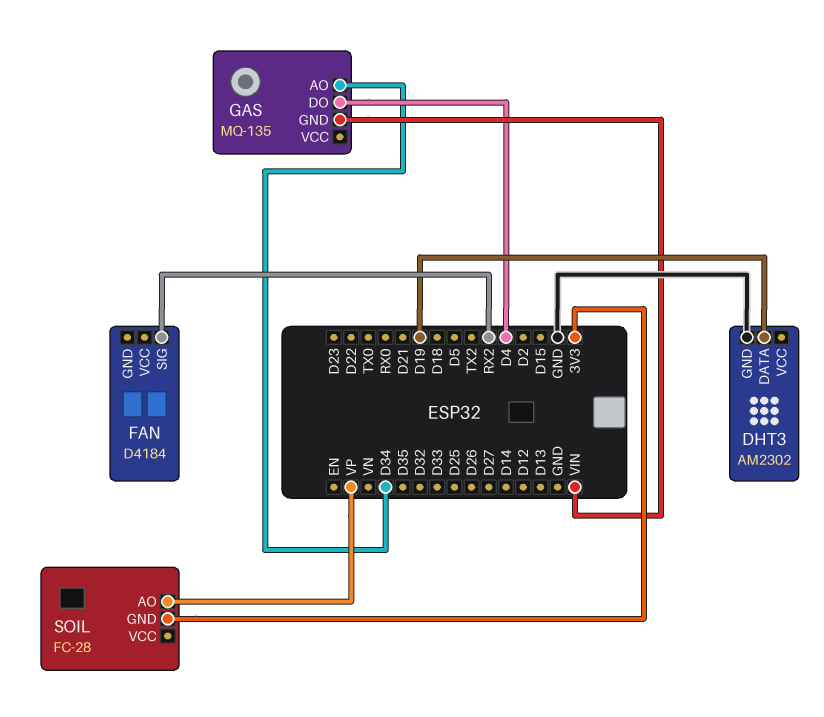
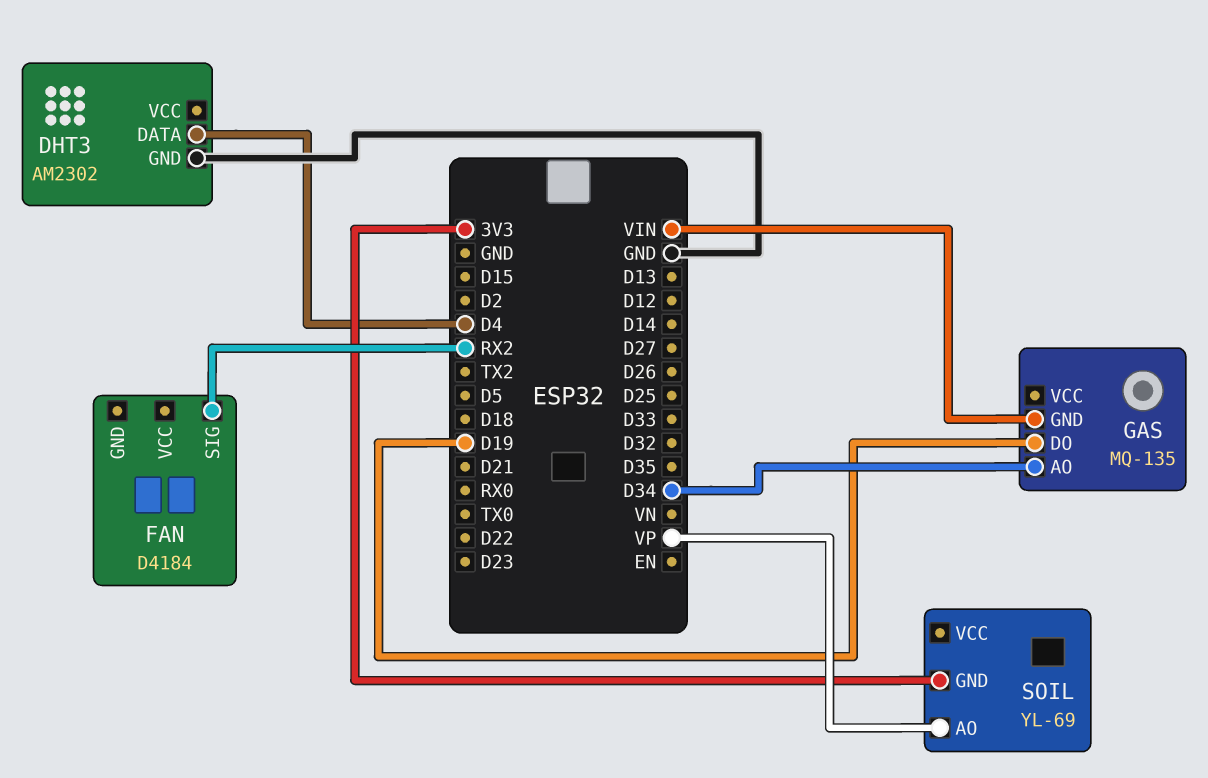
DHT3 pin DATA: D19 -> D4
GAS pin DO: D4 -> D19
SOIL: FC-28 -> YL-69

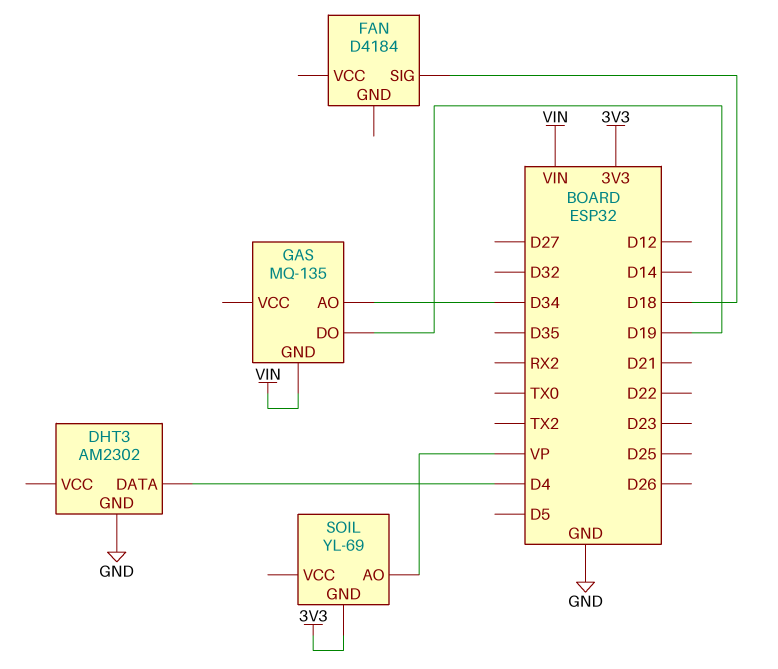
FAN pin SIG: RX2 -> D18

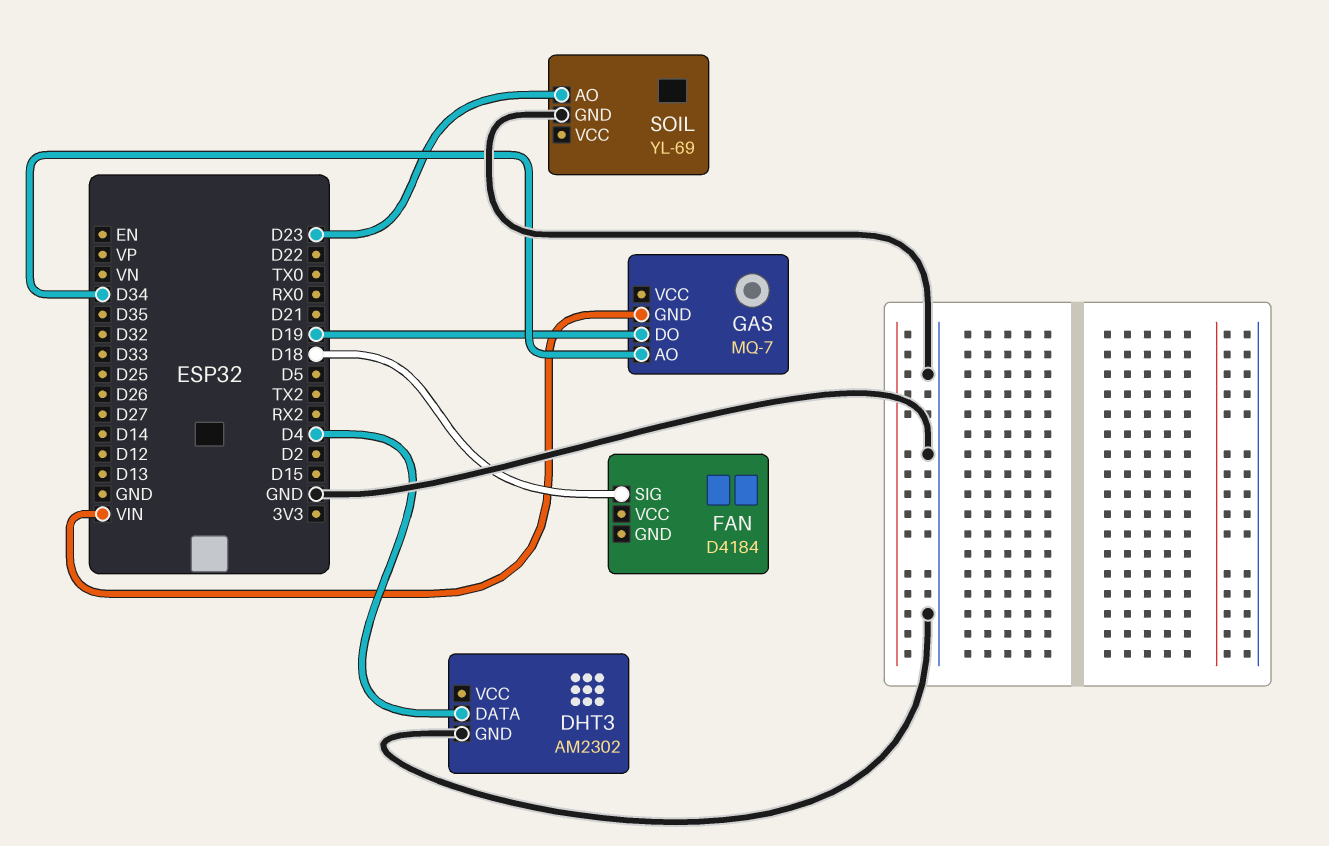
GAS: MQ-135 -> MQ-7
SOIL pin AO: VP -> D23
SOIL pin GND: 3V3 -> GND

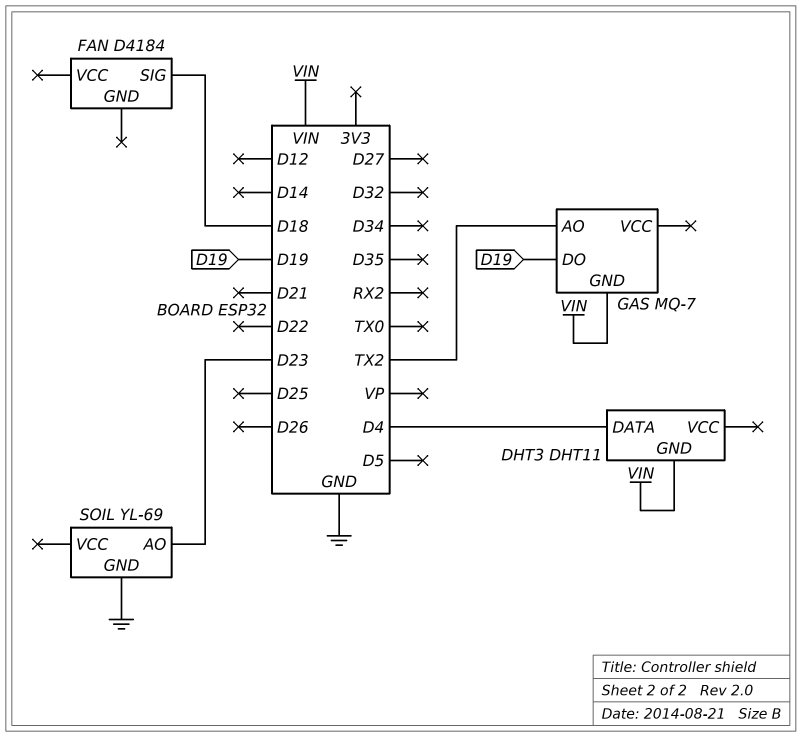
DHT3: AM2302 -> DHT11
DHT3 pin GND: GND -> VIN
GAS pin AO: D34 -> TX2

